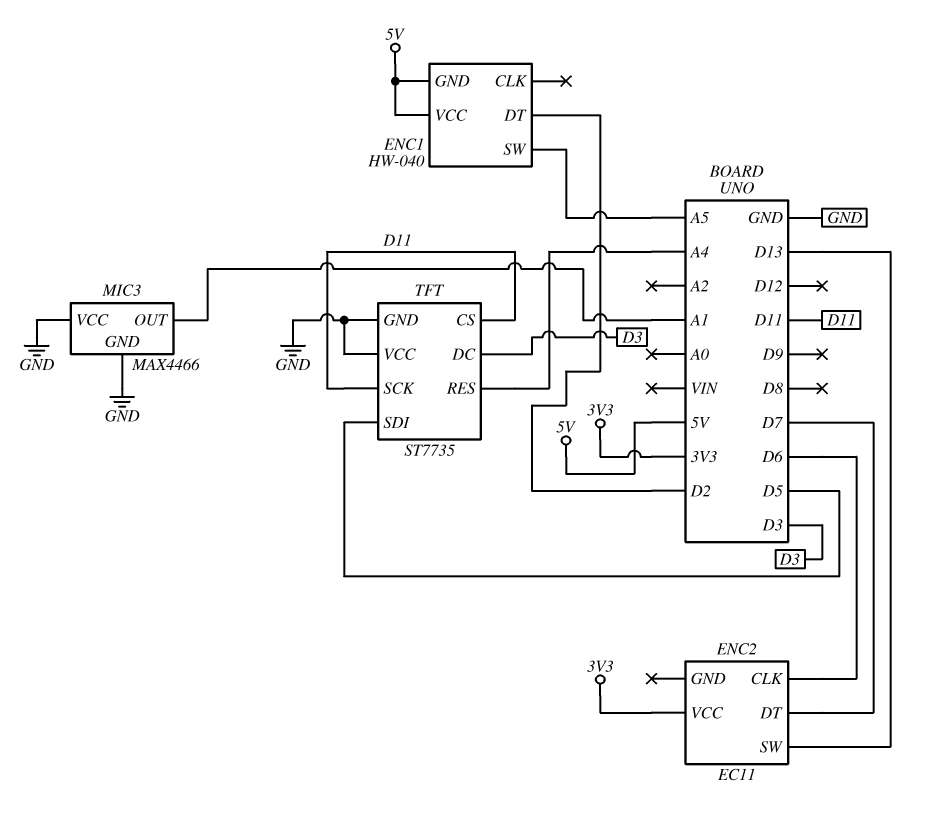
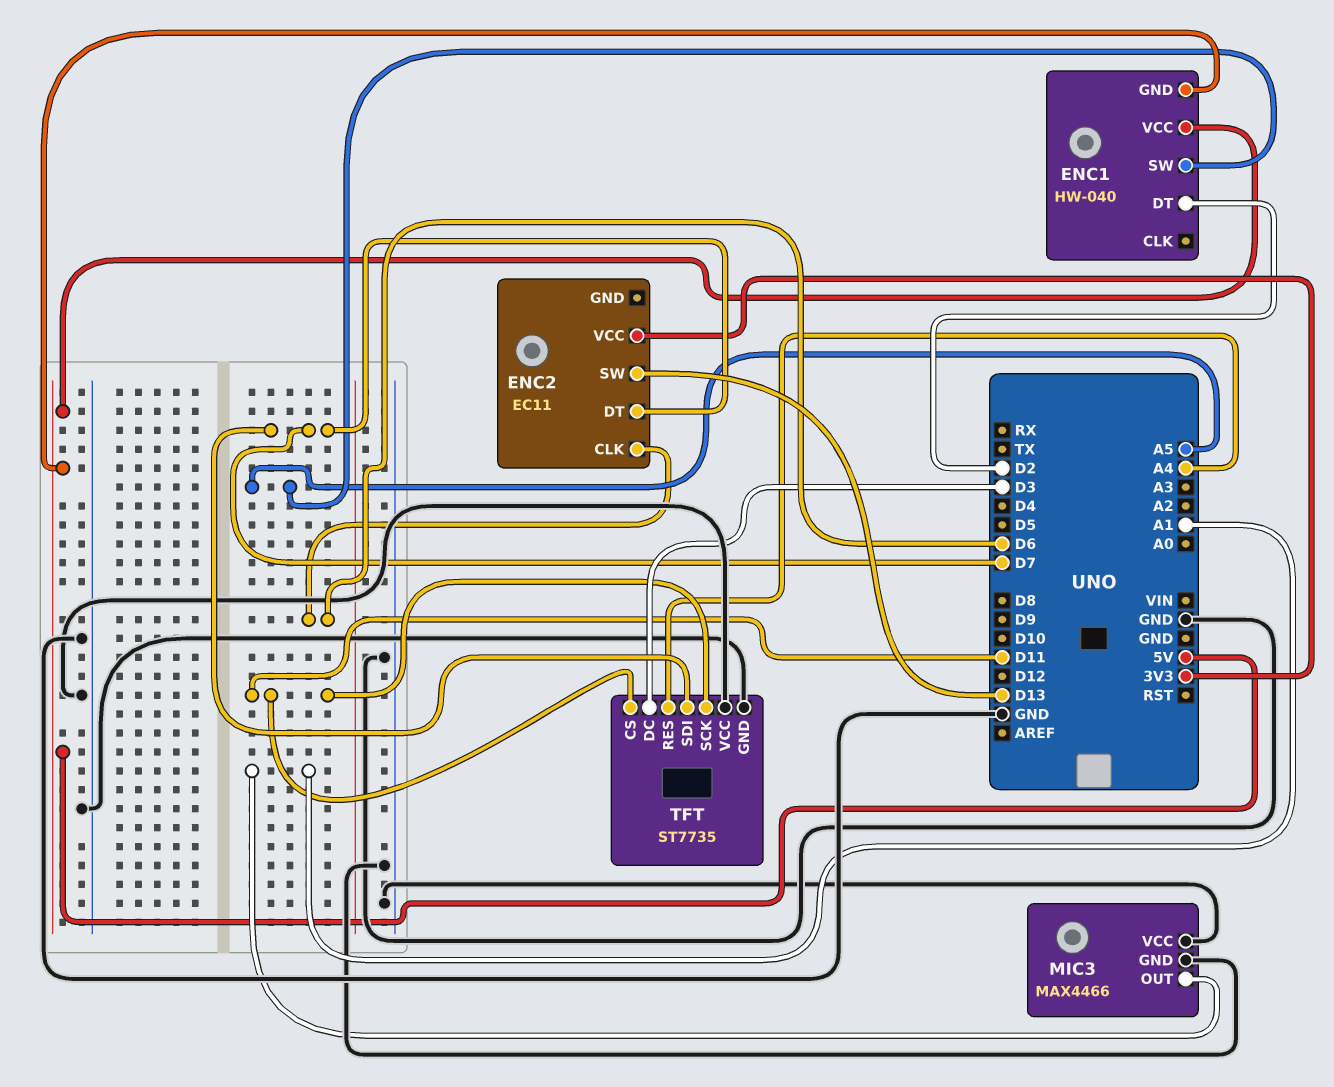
TFT pin SDI: D5 -> D7

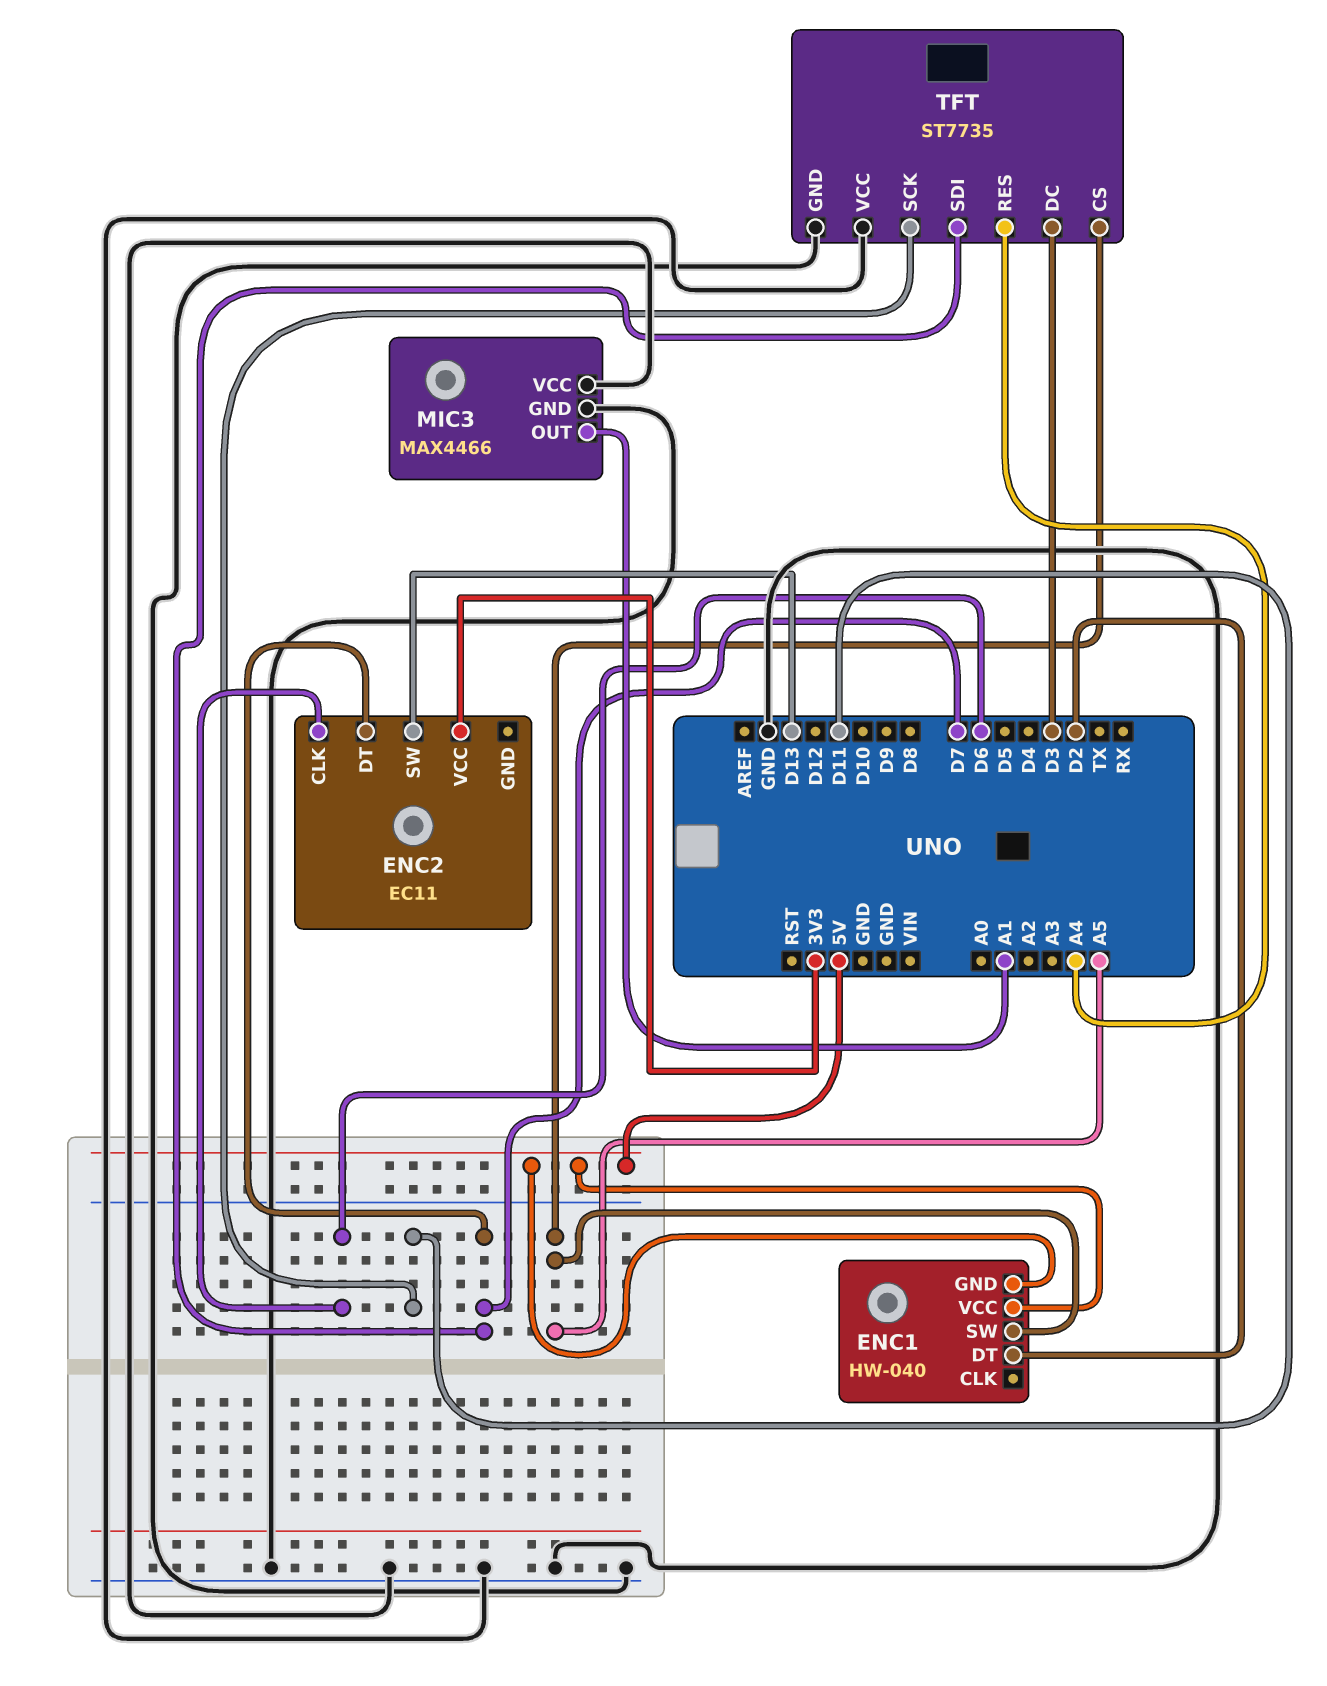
TFT pin CS: D11 -> A5

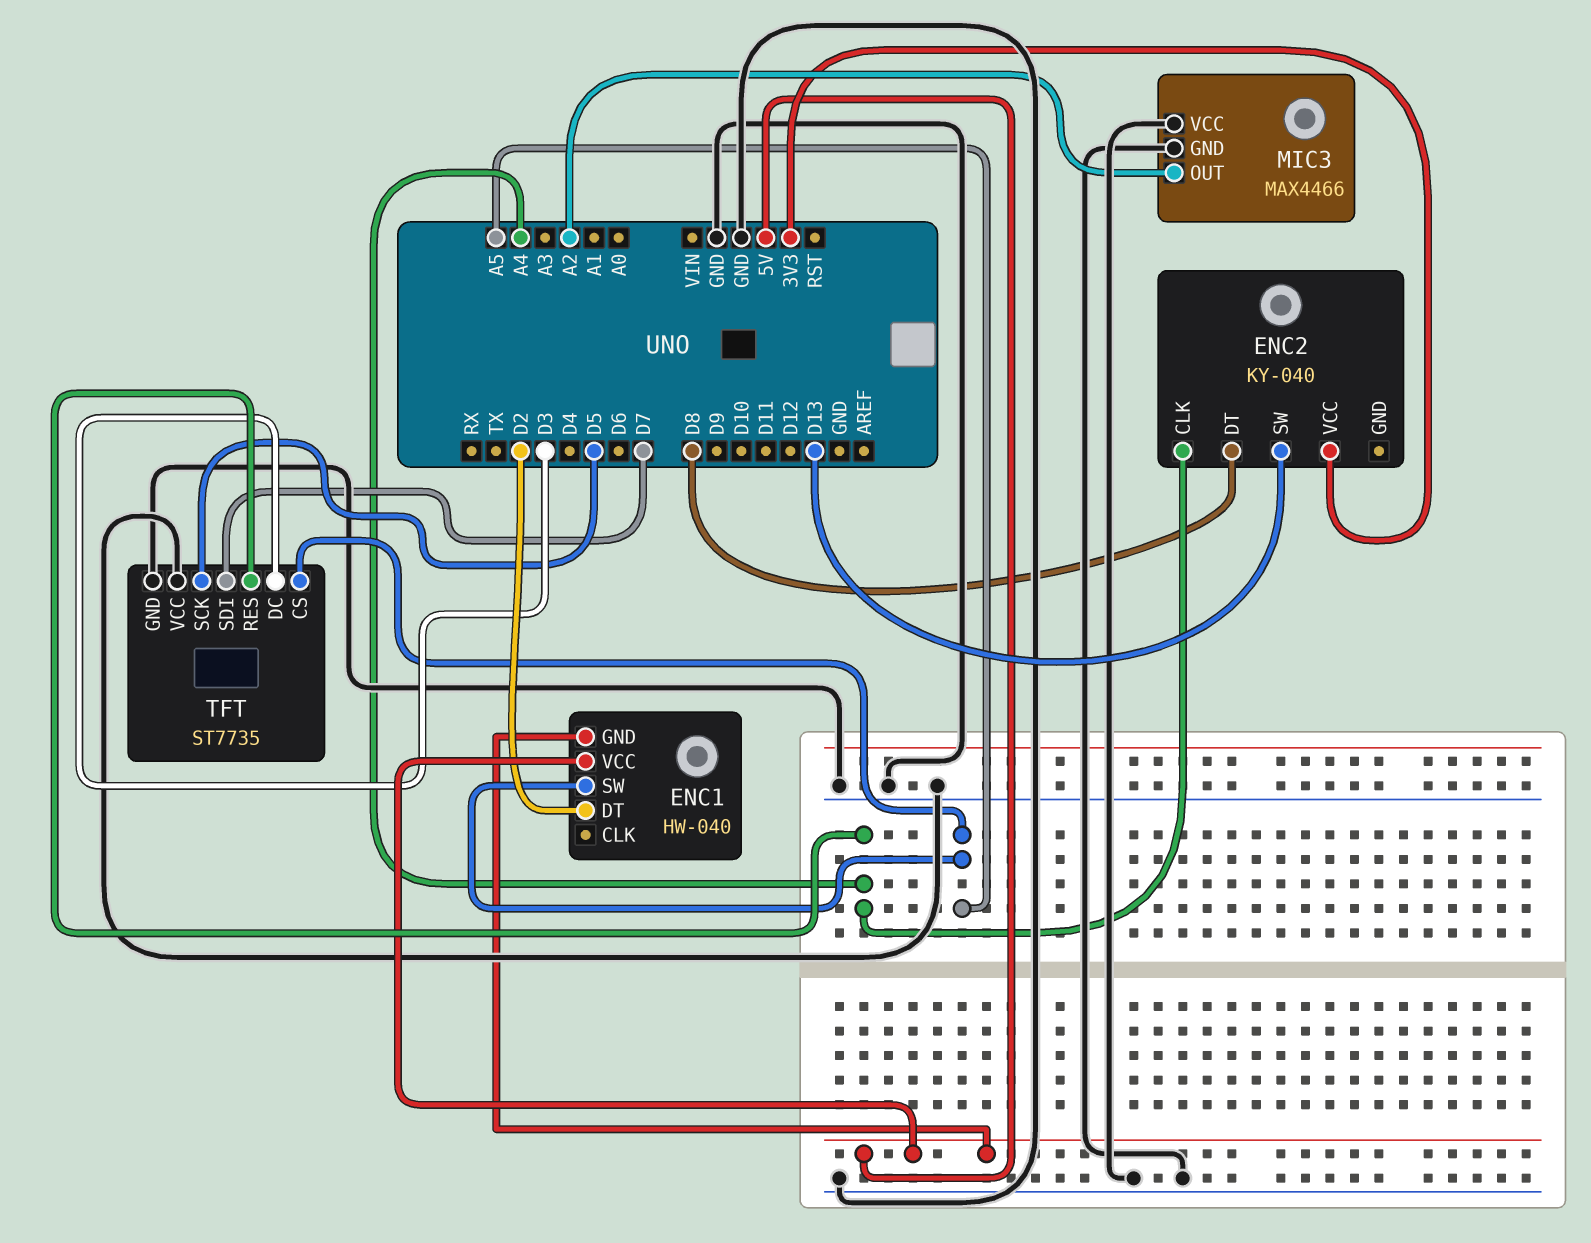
ENC2: EC11 -> KY-040
ENC2 pin CLK: D6 -> A4
ENC2 pin DT: D7 -> D8
MIC3 pin OUT: A1 -> A2
TFT pin SCK: D11 -> D5

